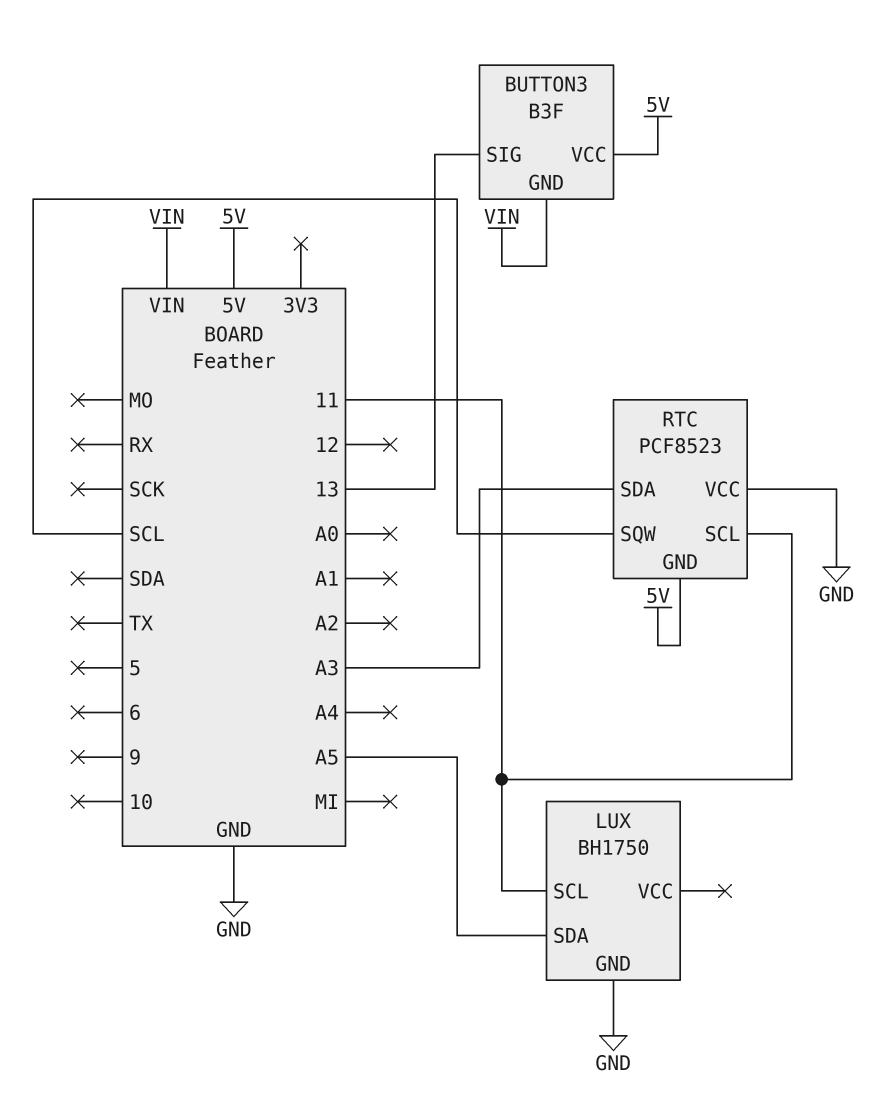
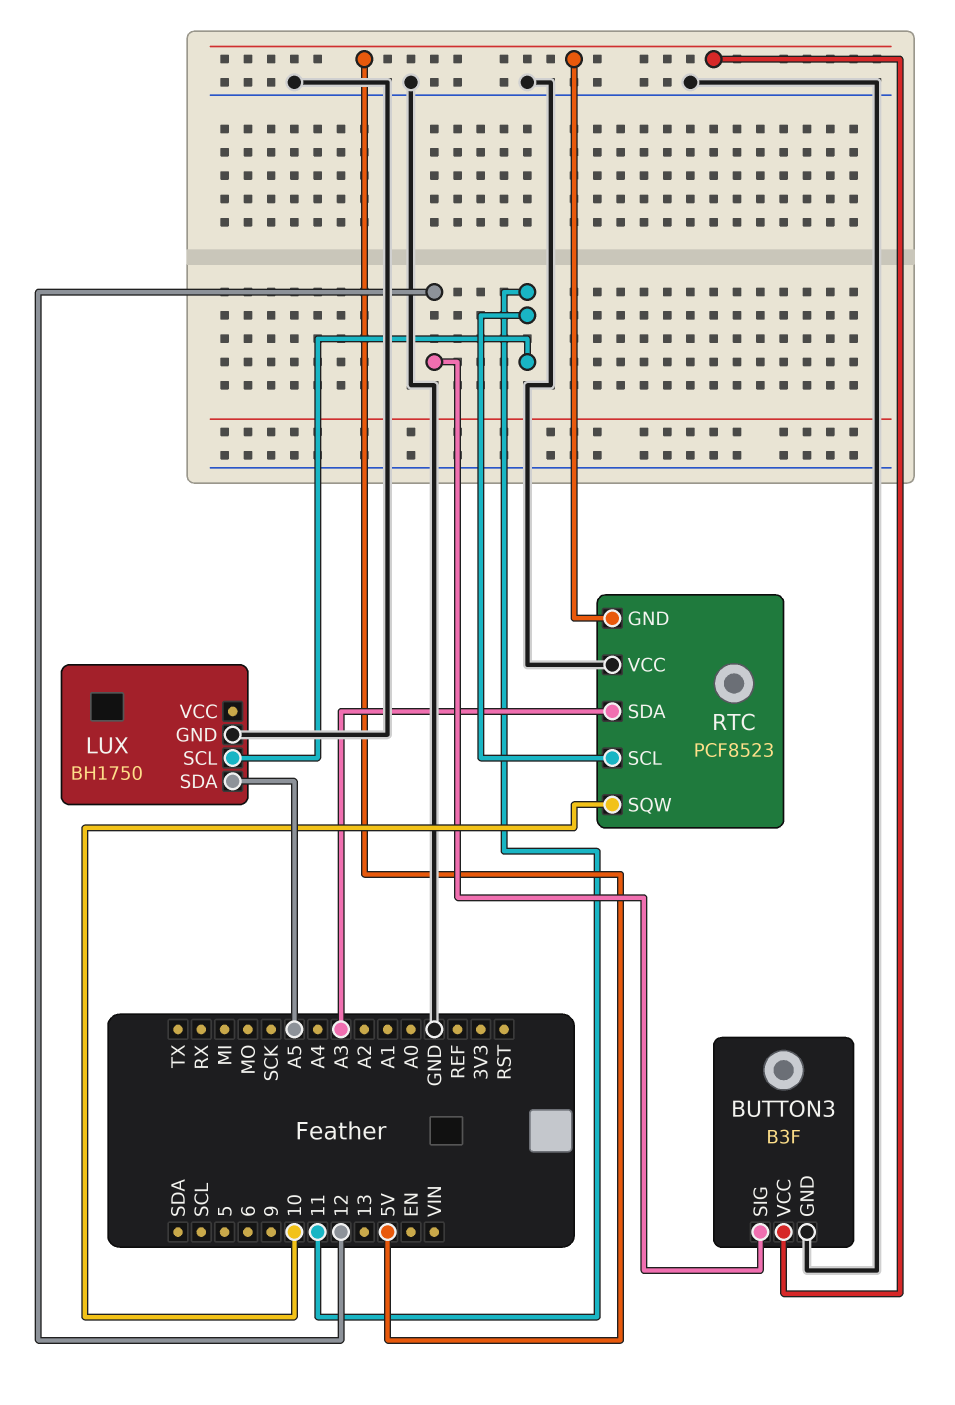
BUTTON3 pin GND: VIN -> GND
BUTTON3 pin SIG: 13 -> 12
RTC pin SQW: SCL -> 10

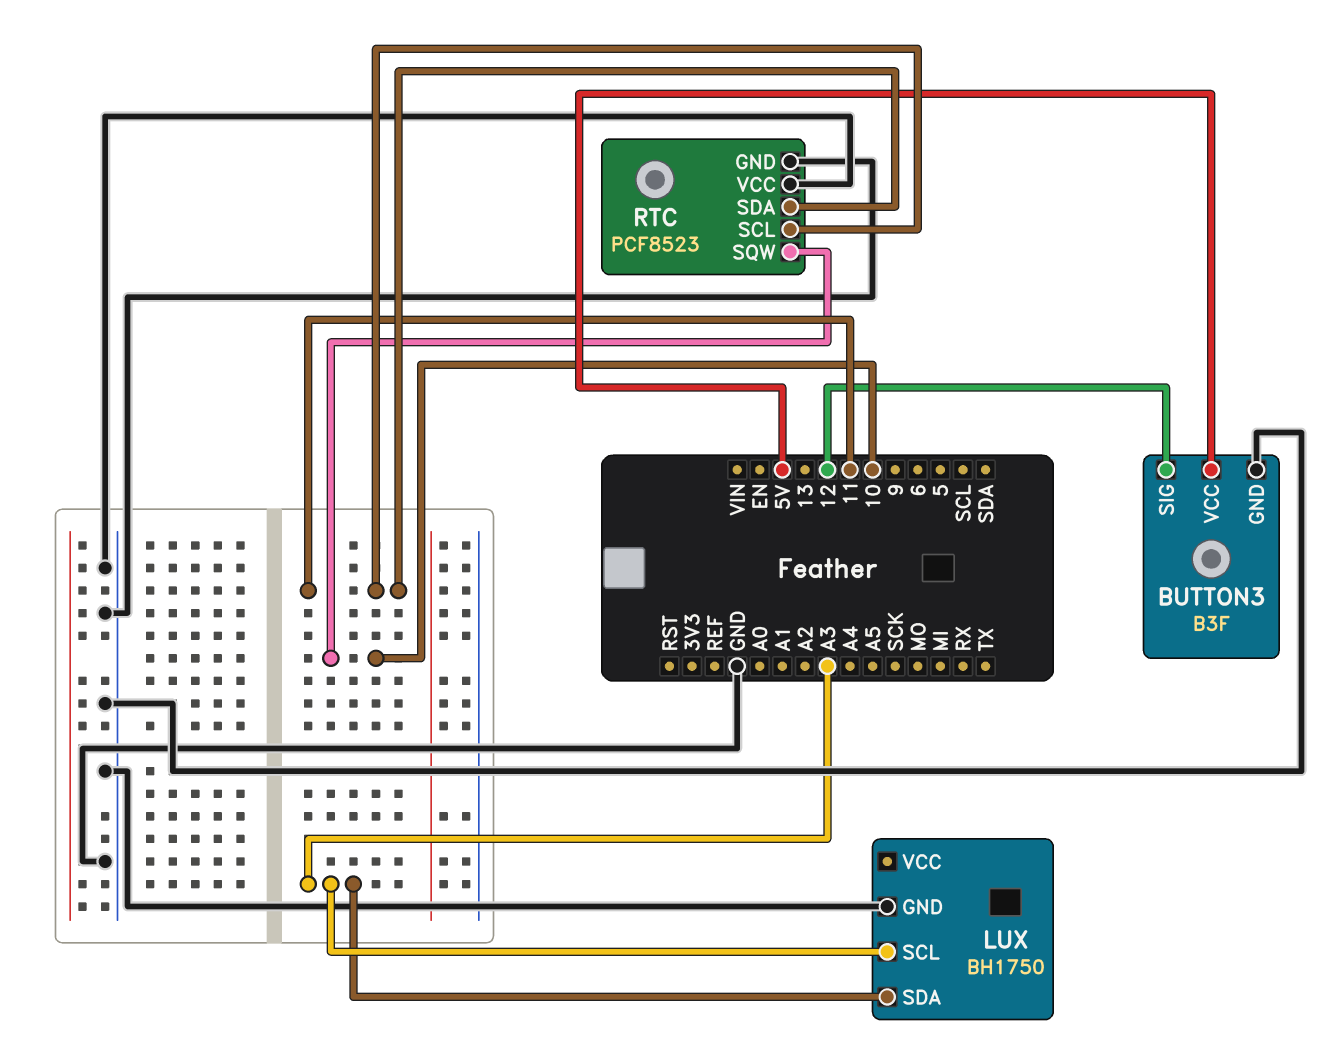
LUX pin SCL: 11 -> A3
LUX pin SDA: A5 -> A3
RTC pin GND: 5V -> GND
RTC pin SDA: A3 -> 11

